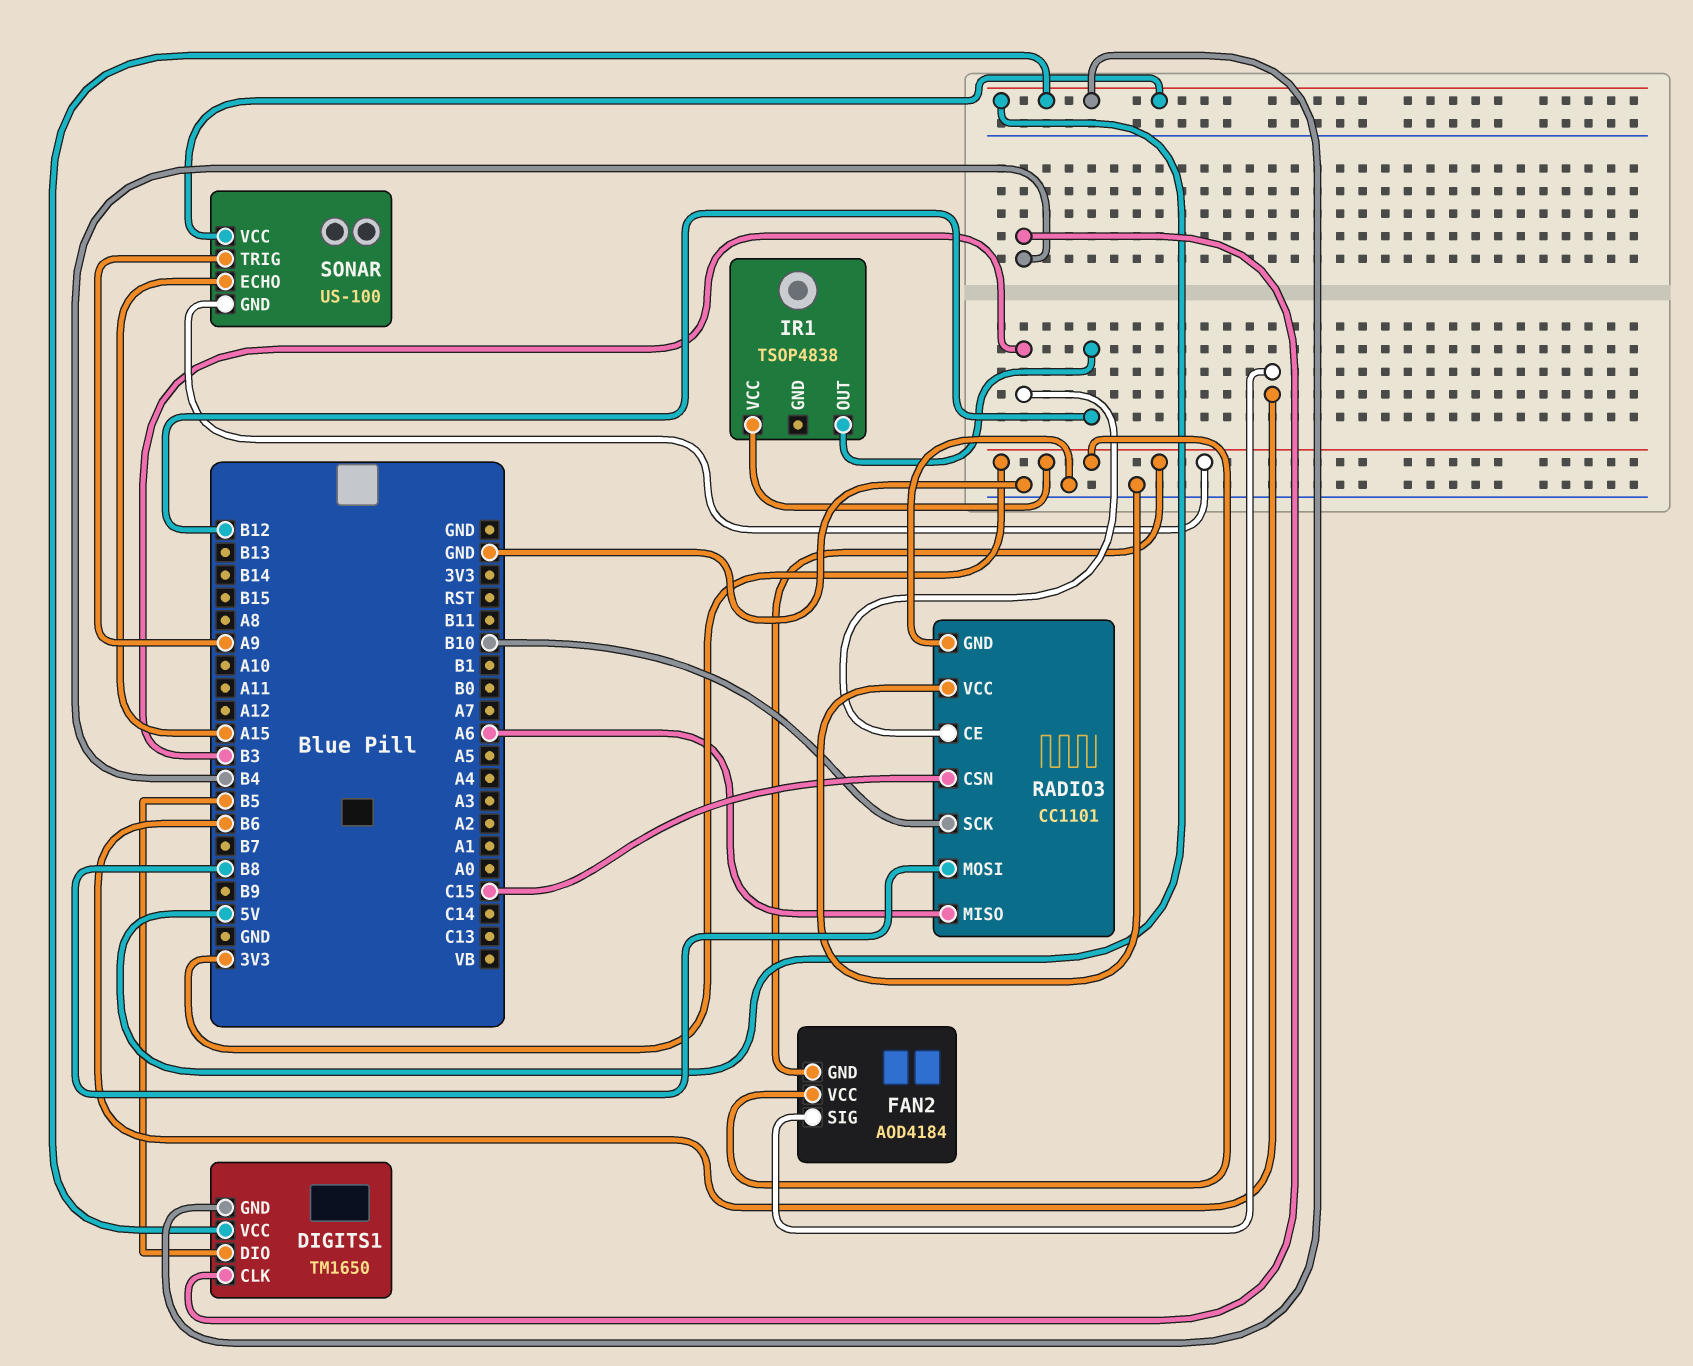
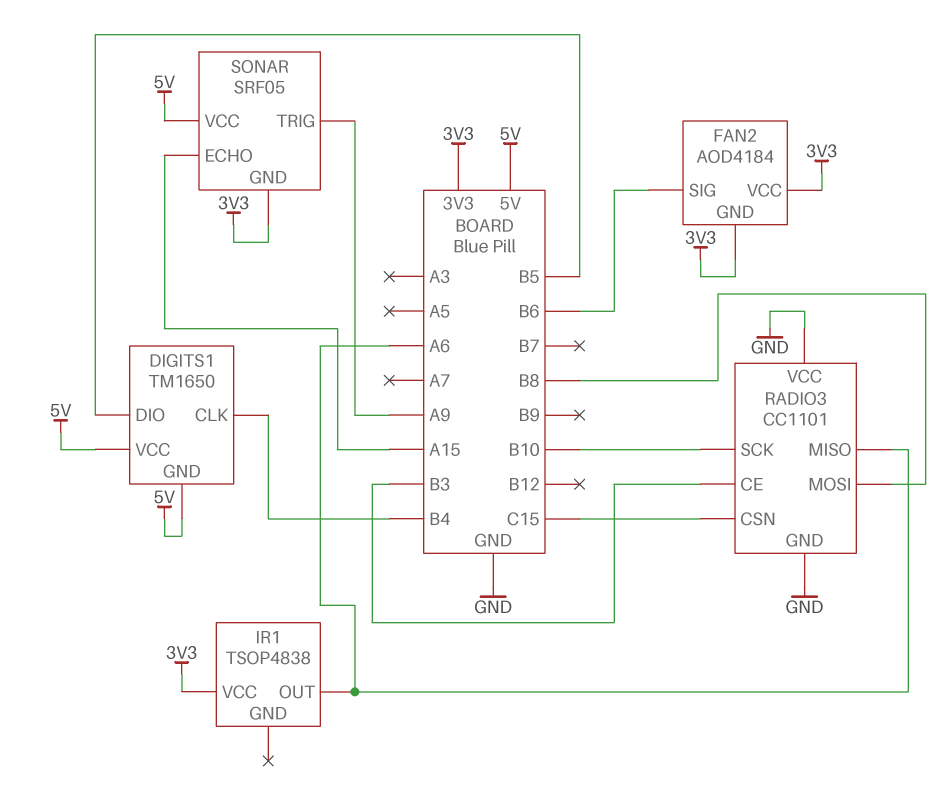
IR1 pin OUT: B12 -> A6
SONAR: US-100 -> SRF05

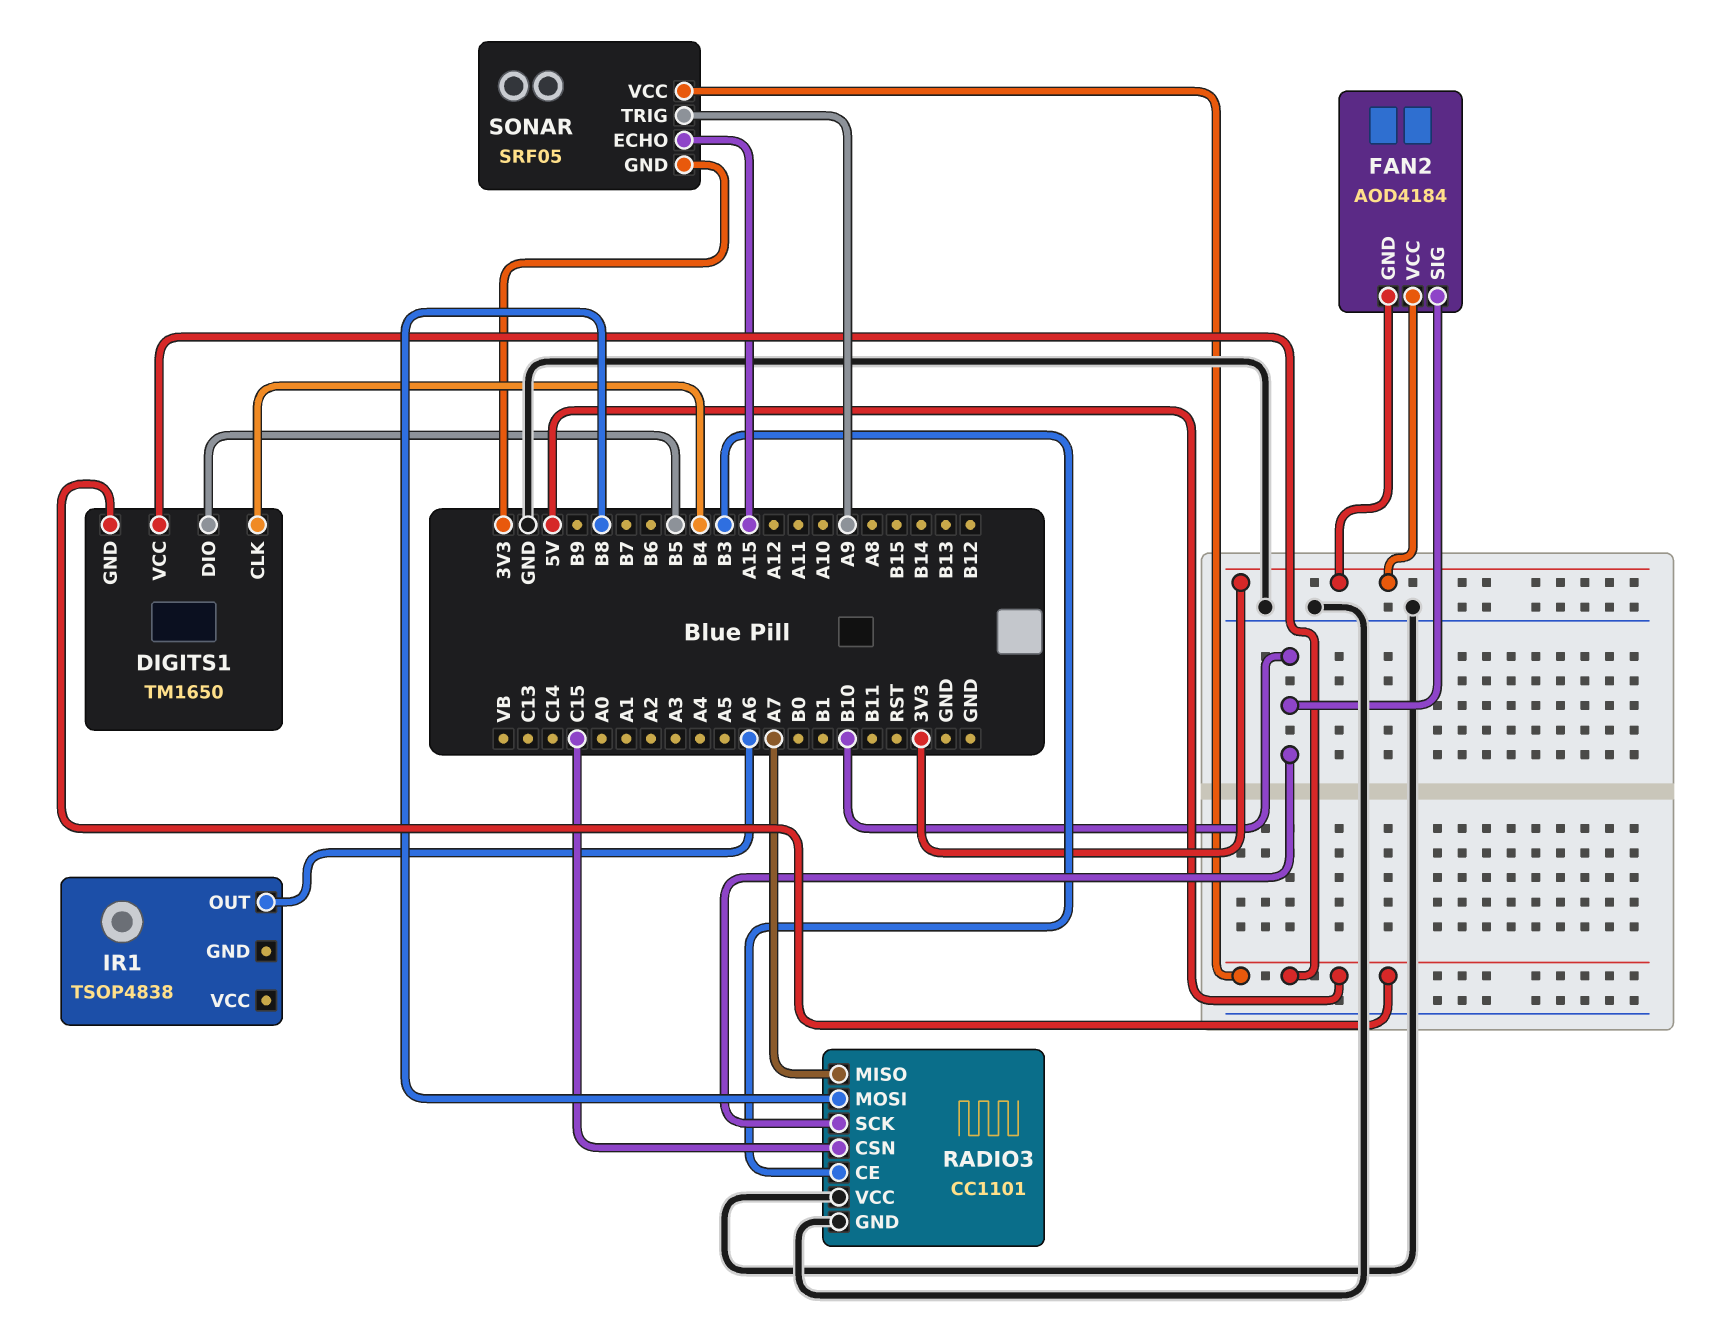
FAN2 pin SIG: B6 -> B10
IR1 pin VCC: 3V3 -> none
RADIO3 pin MISO: A6 -> A7

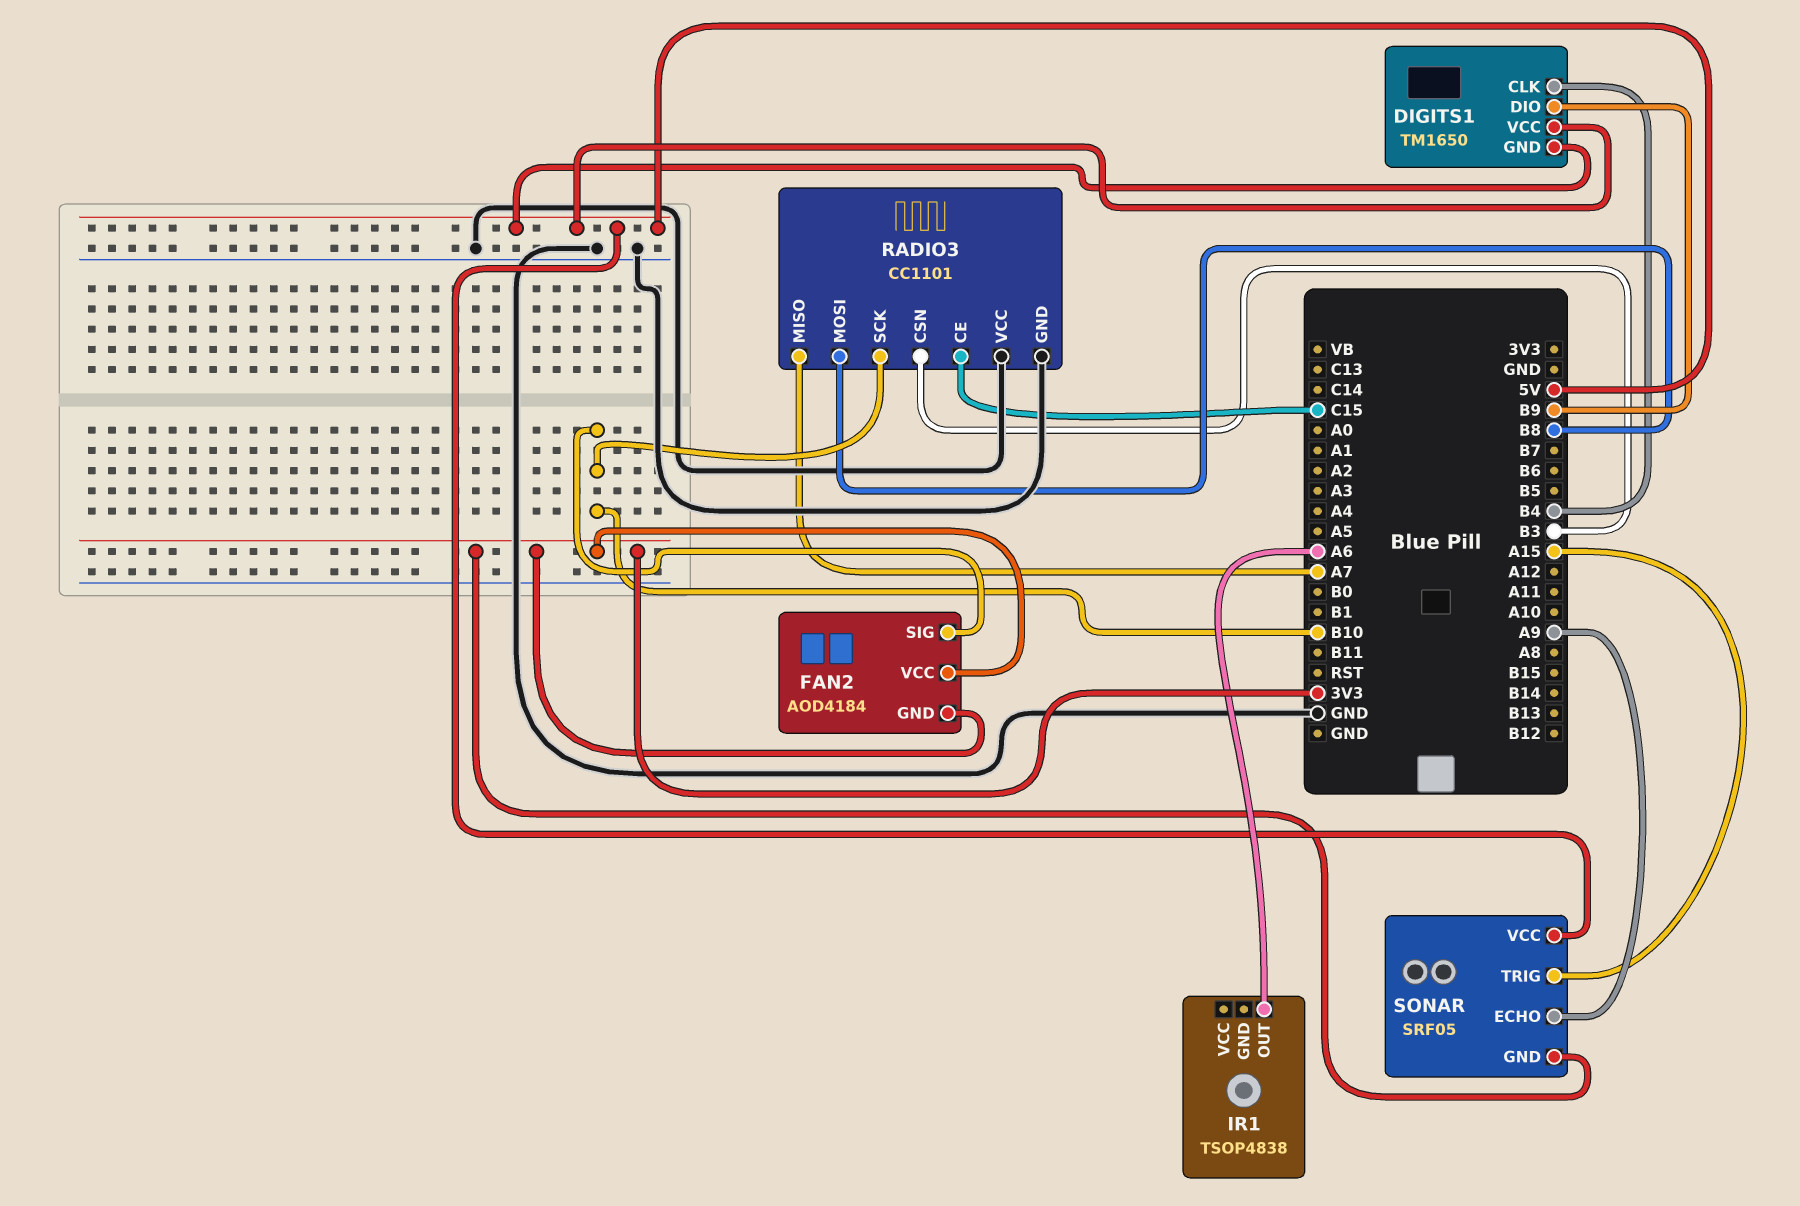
DIGITS1 pin DIO: B5 -> B9
RADIO3 pin CE: B3 -> C15
RADIO3 pin CSN: C15 -> B3
SONAR pin ECHO: A15 -> A9
SONAR pin TRIG: A9 -> A15

